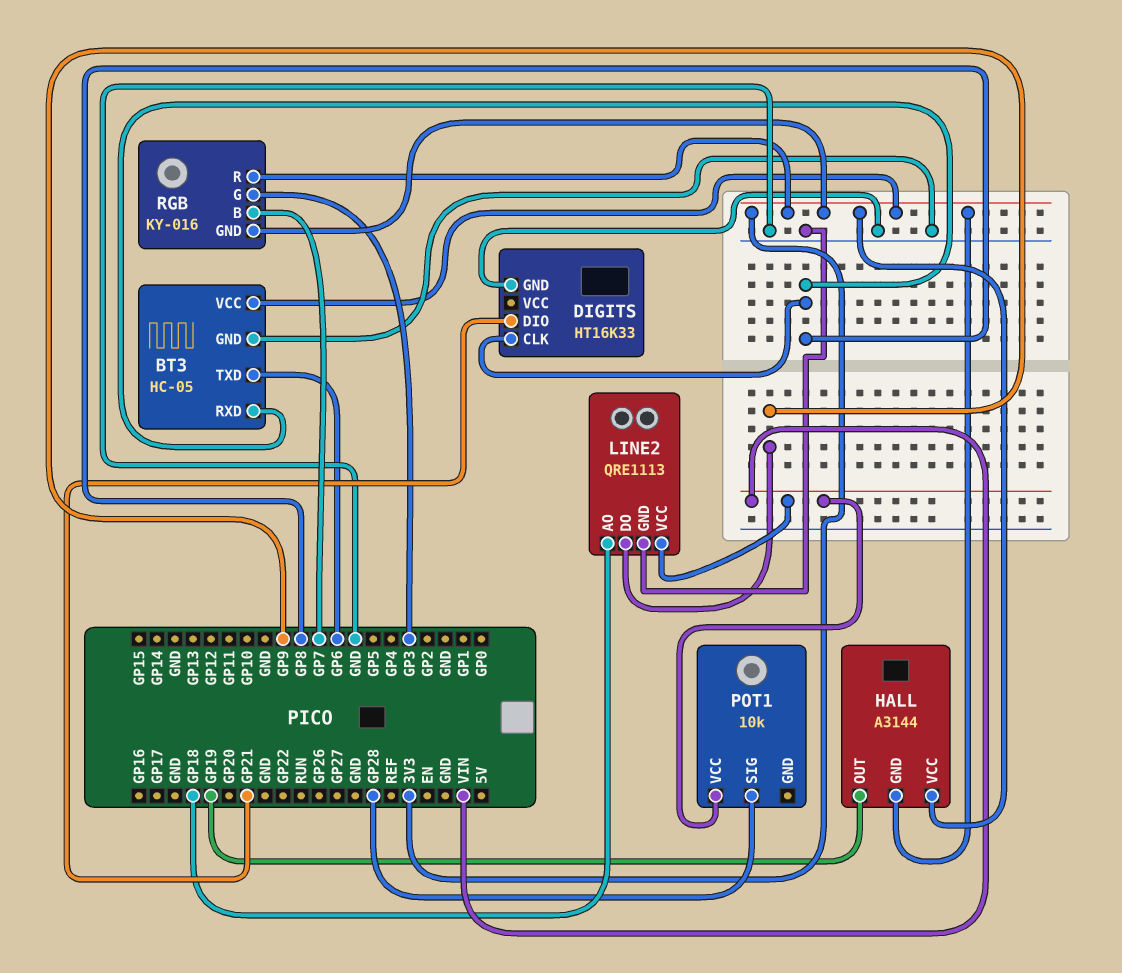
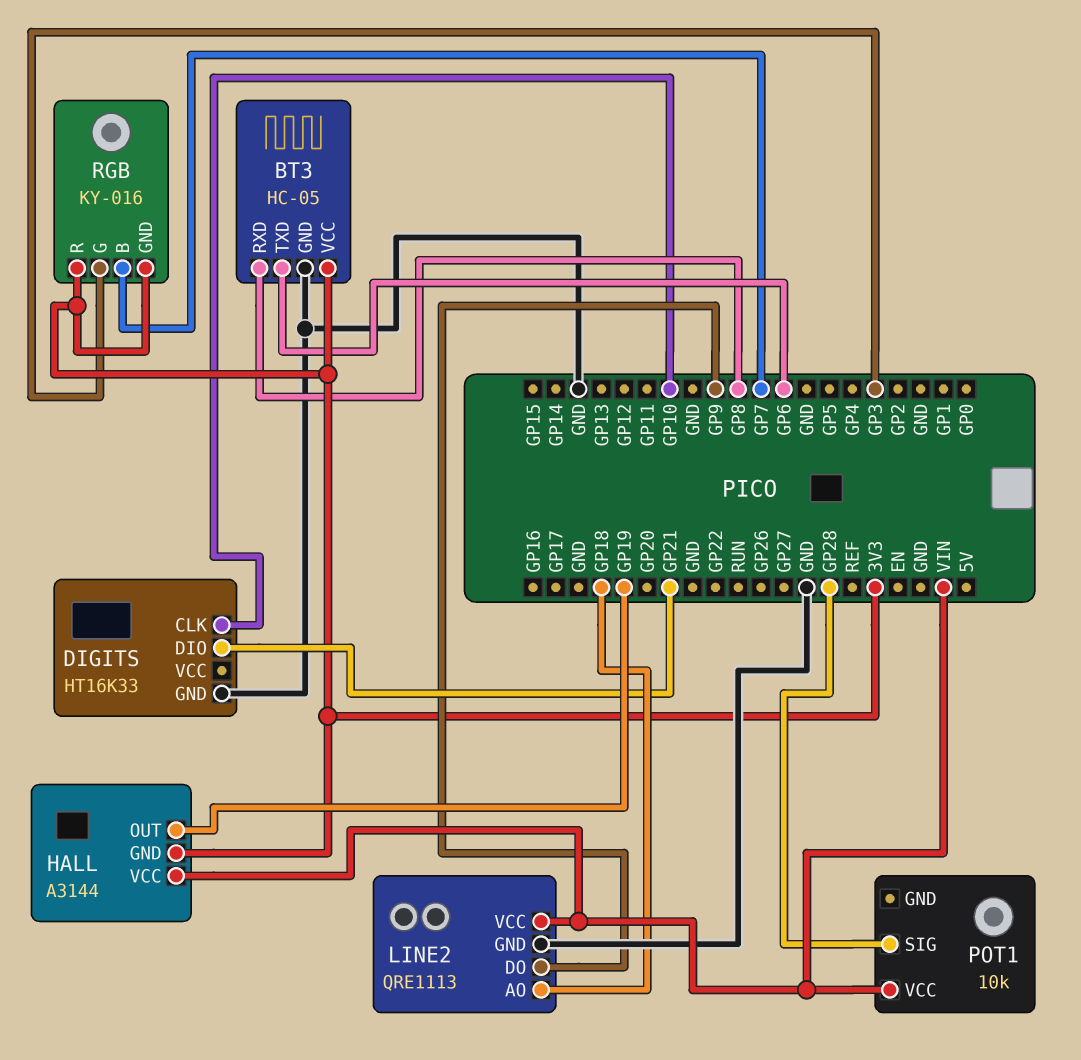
DIGITS pin CLK: GP8 -> GP10
HALL pin VCC: 3V3 -> VIN

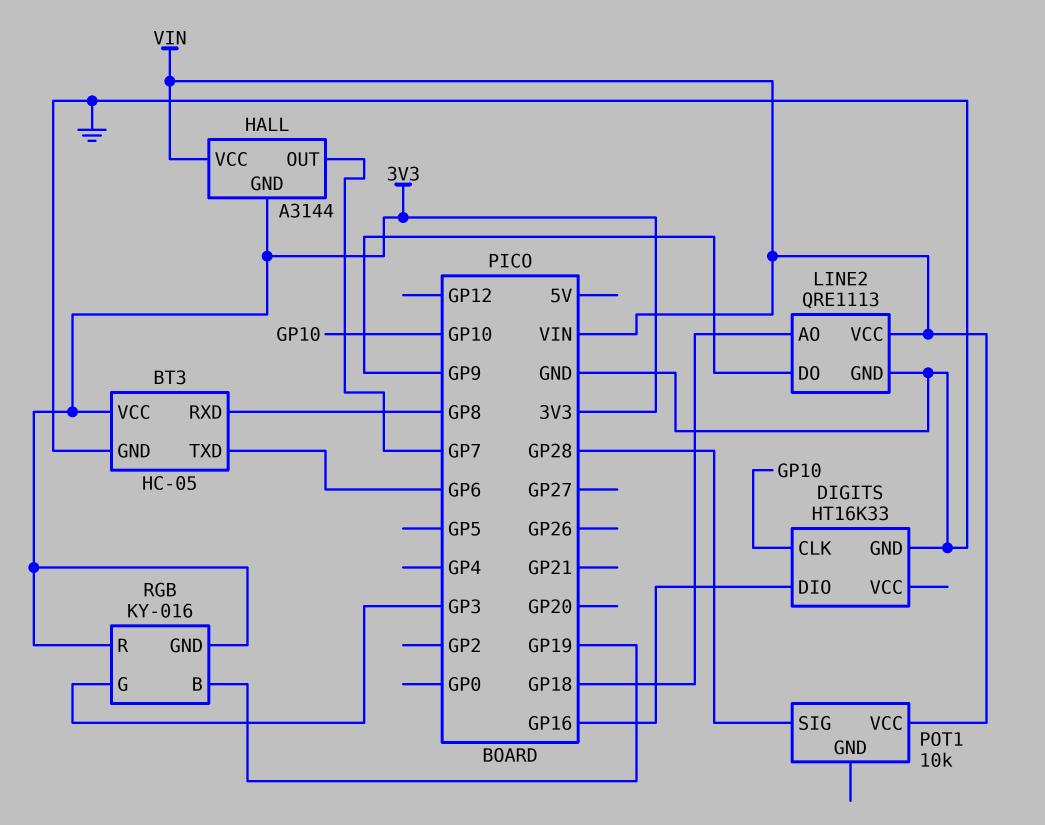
DIGITS pin DIO: GP21 -> GP16
HALL pin OUT: GP19 -> GP7
RGB pin B: GP7 -> GP19

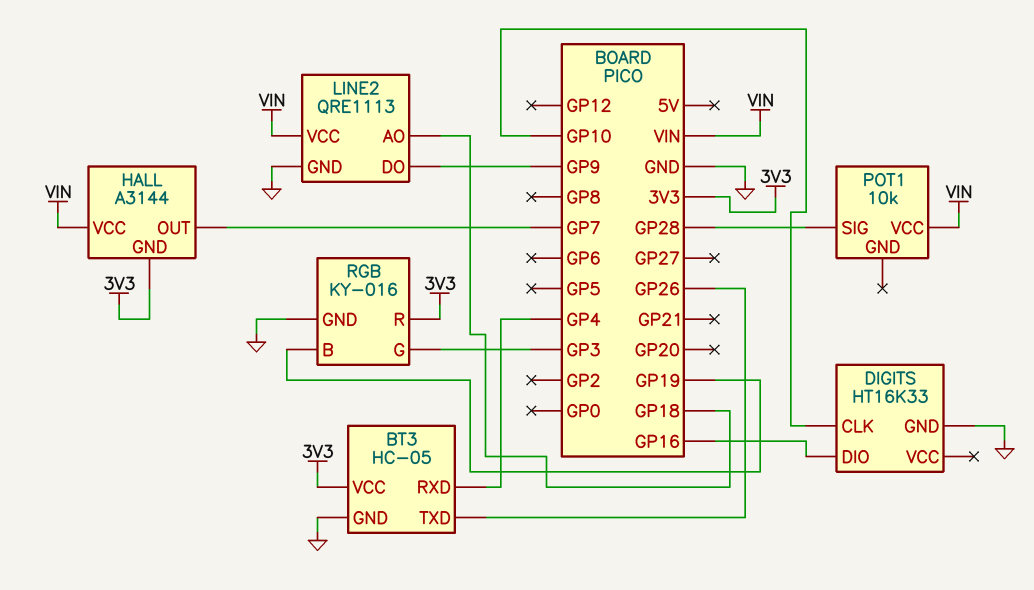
BT3 pin RXD: GP8 -> GP4
BT3 pin TXD: GP6 -> GP26
RGB pin GND: 3V3 -> GND

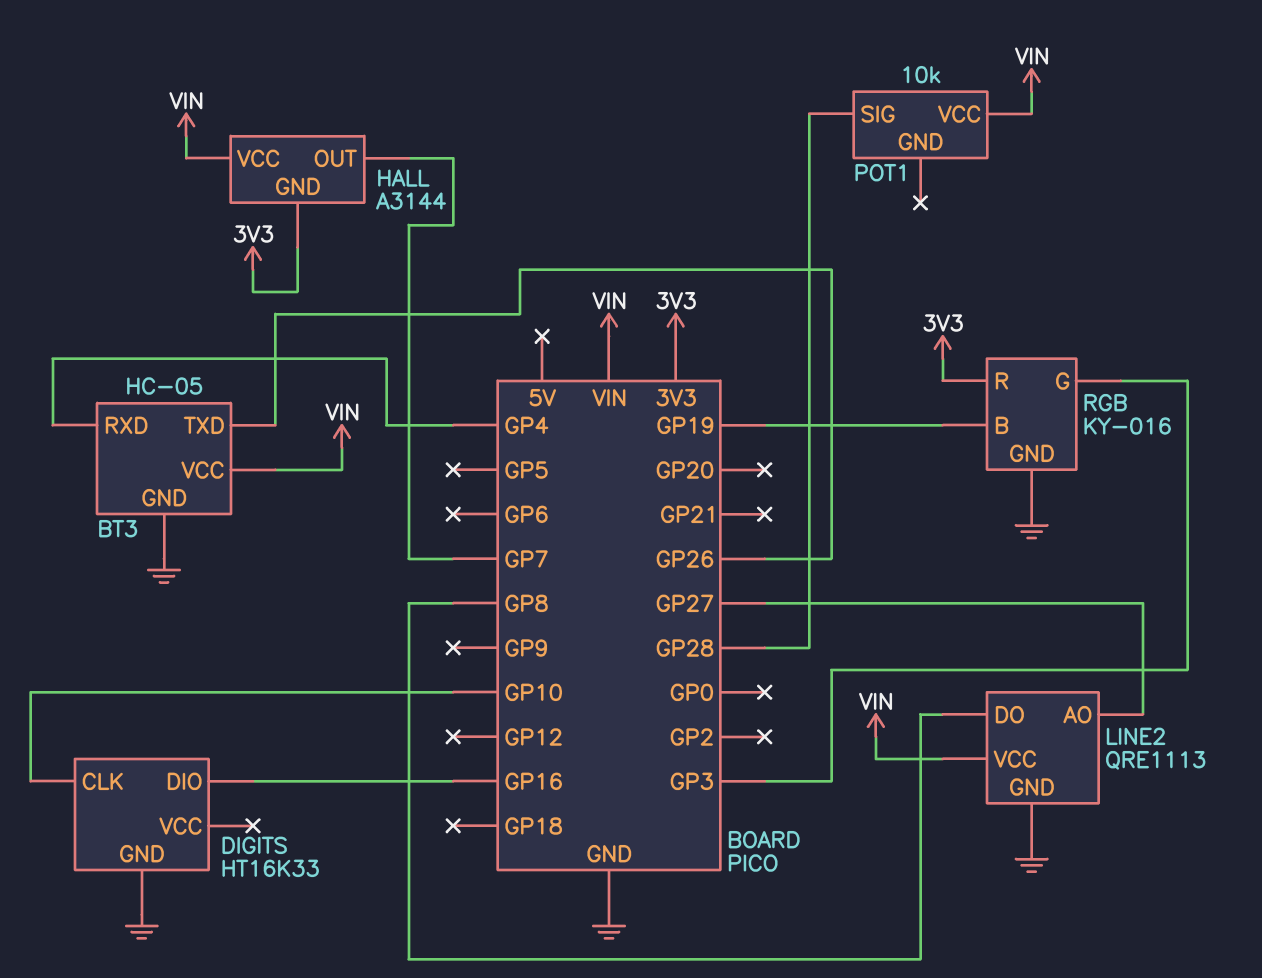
BT3 pin VCC: 3V3 -> VIN
LINE2 pin AO: GP18 -> GP27
LINE2 pin DO: GP9 -> GP8

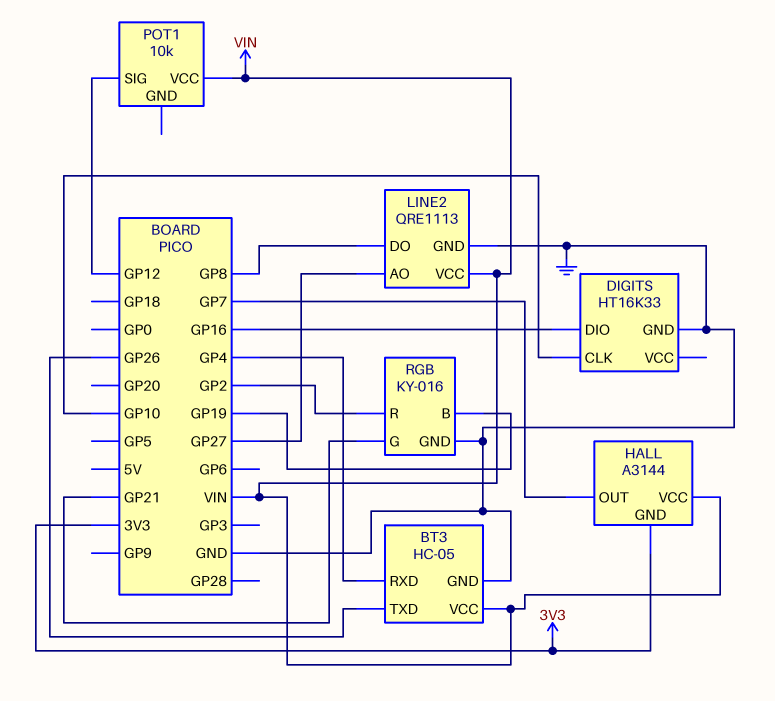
POT1 pin SIG: GP28 -> GP12
RGB pin G: GP3 -> GP21
RGB pin R: 3V3 -> GP2

